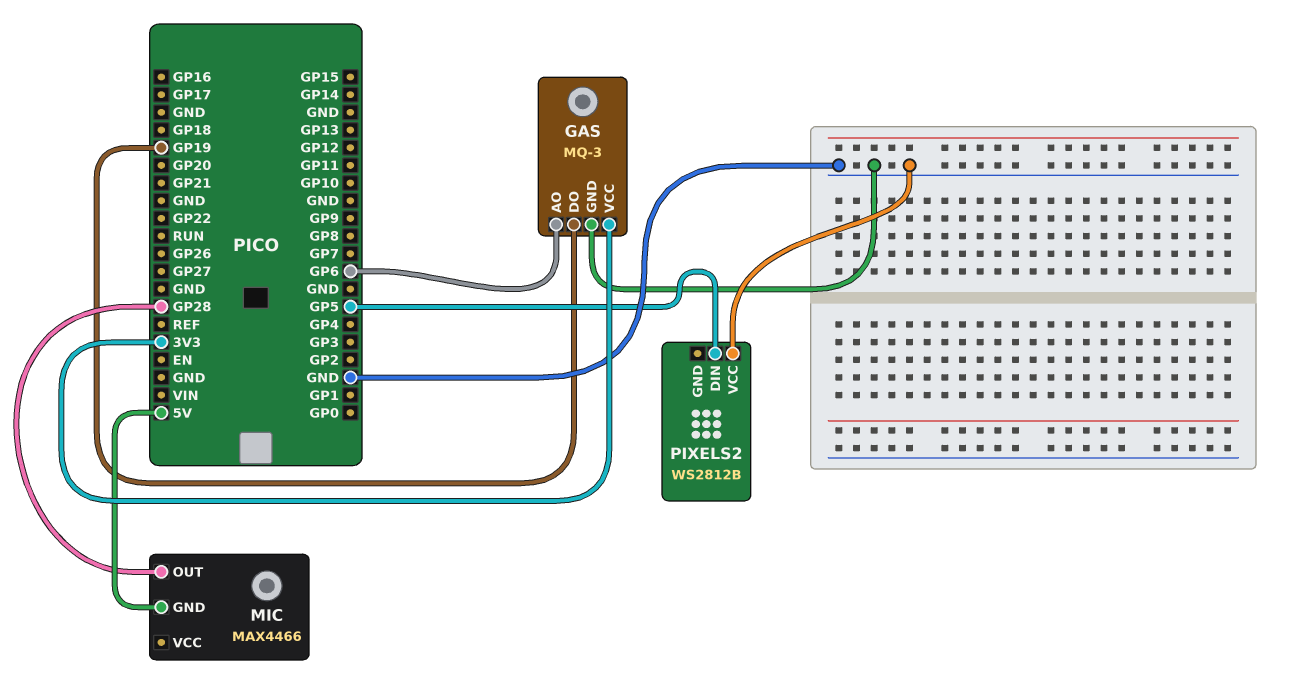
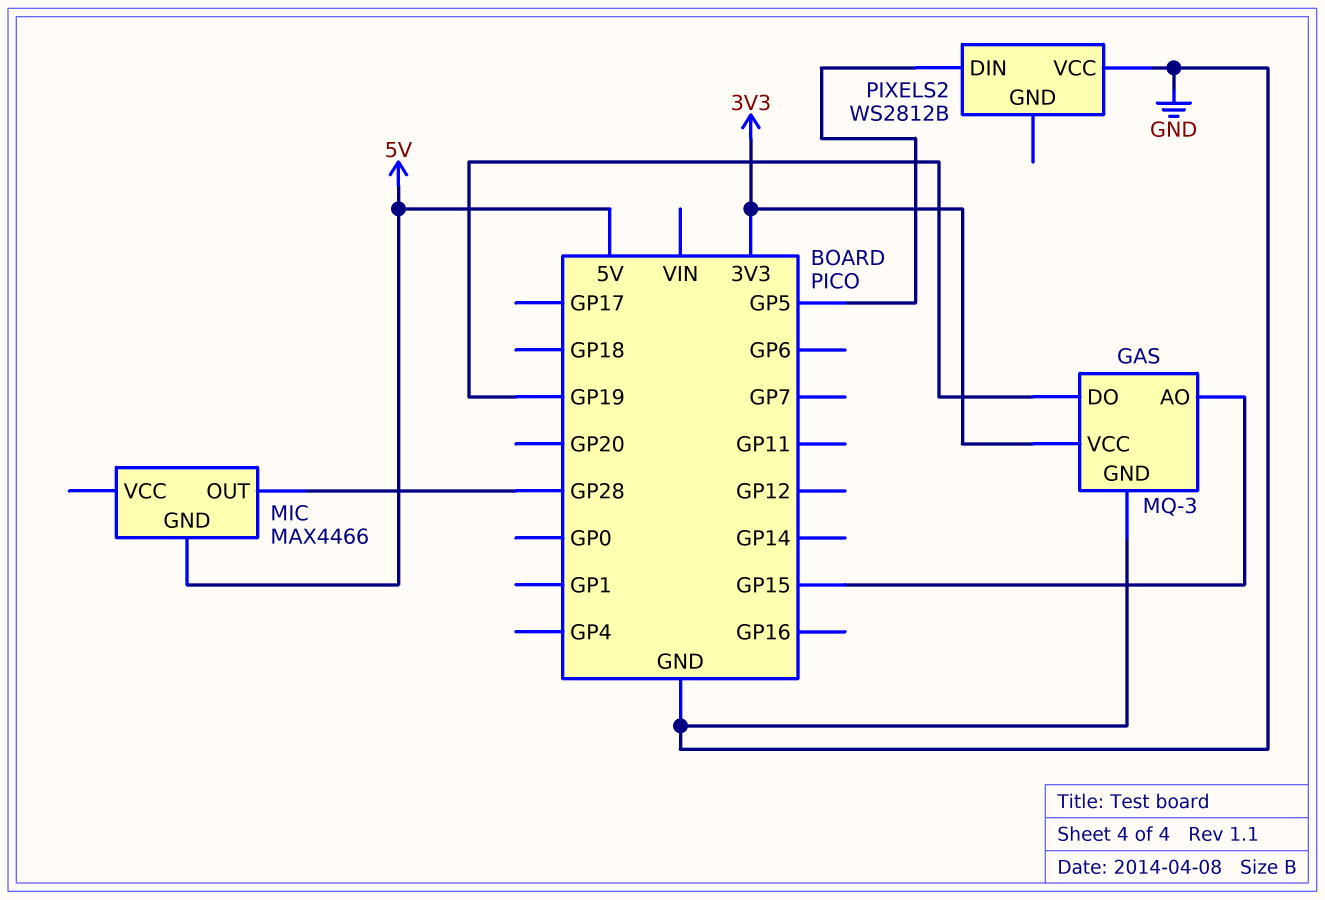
GAS pin AO: GP6 -> GP15

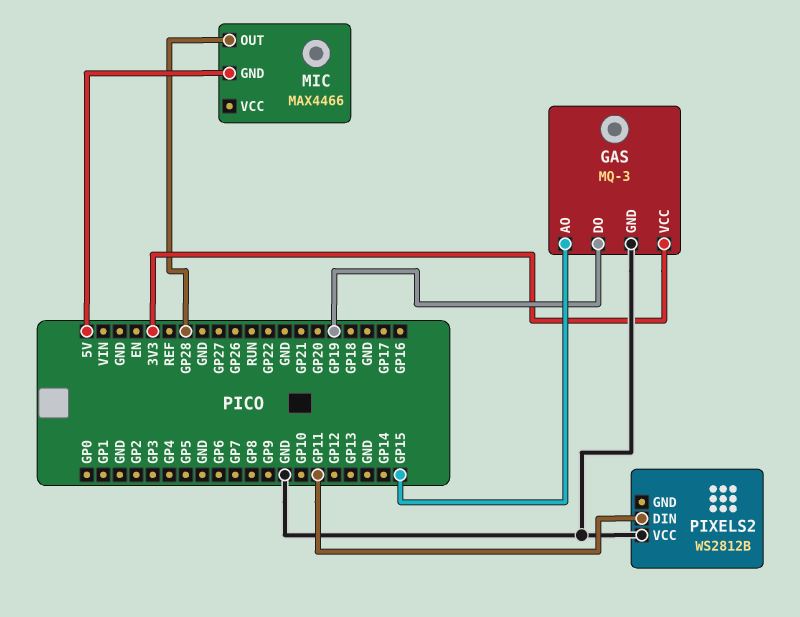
PIXELS2 pin DIN: GP5 -> GP11

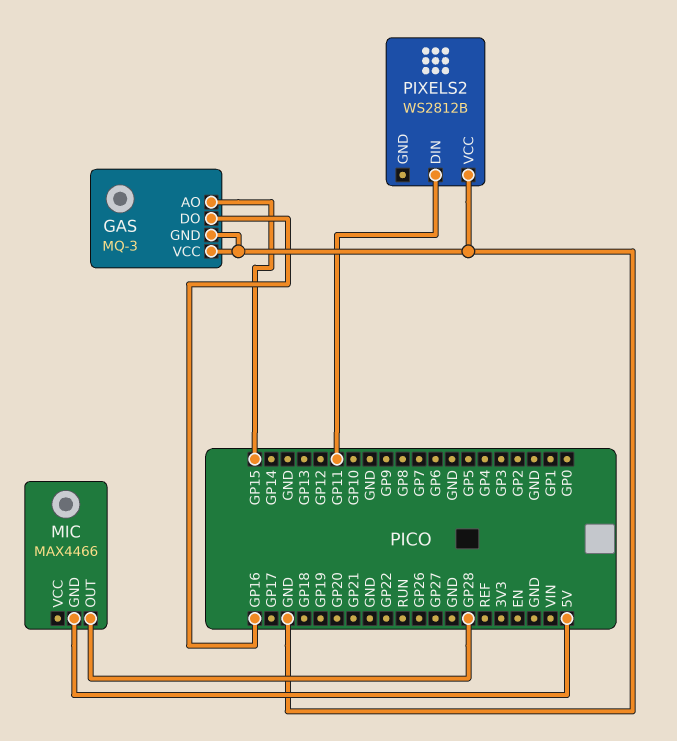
GAS pin DO: GP19 -> GP16
GAS pin VCC: 3V3 -> GND

